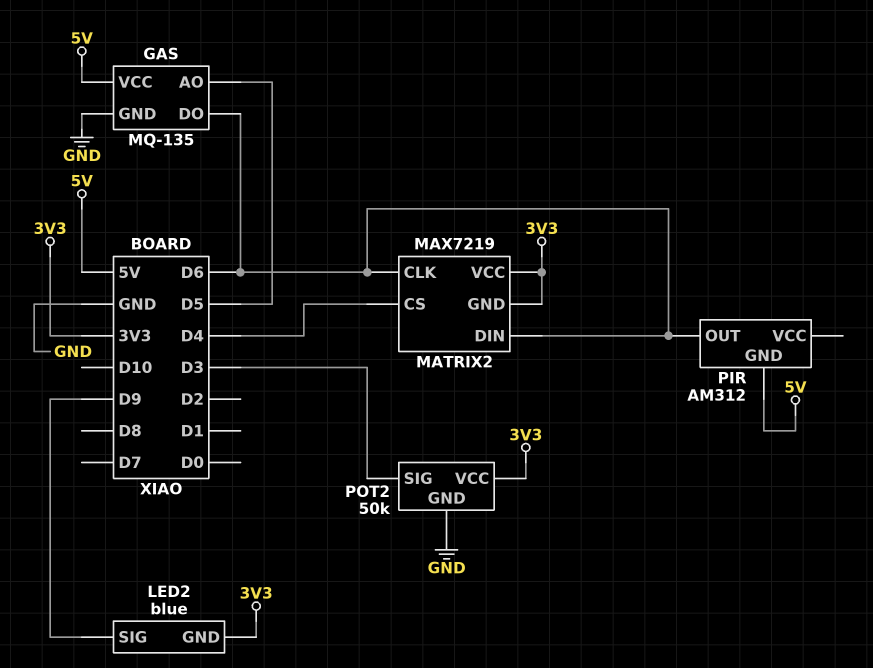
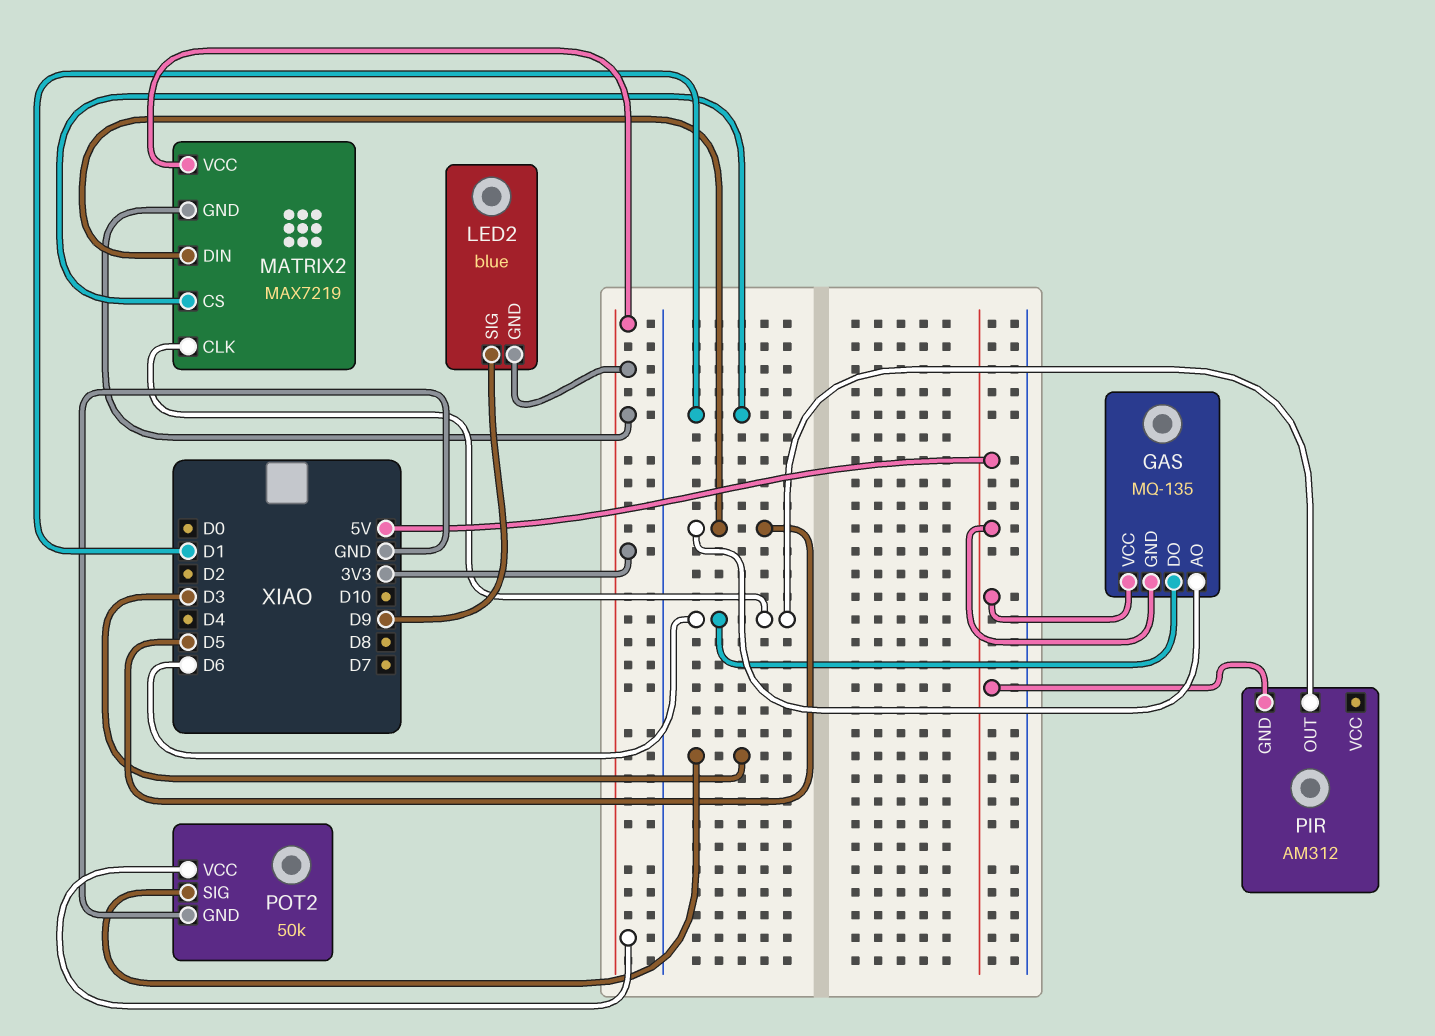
GAS pin GND: GND -> 5V
MATRIX2 pin CS: D4 -> D1
MATRIX2 pin DIN: D6 -> D5

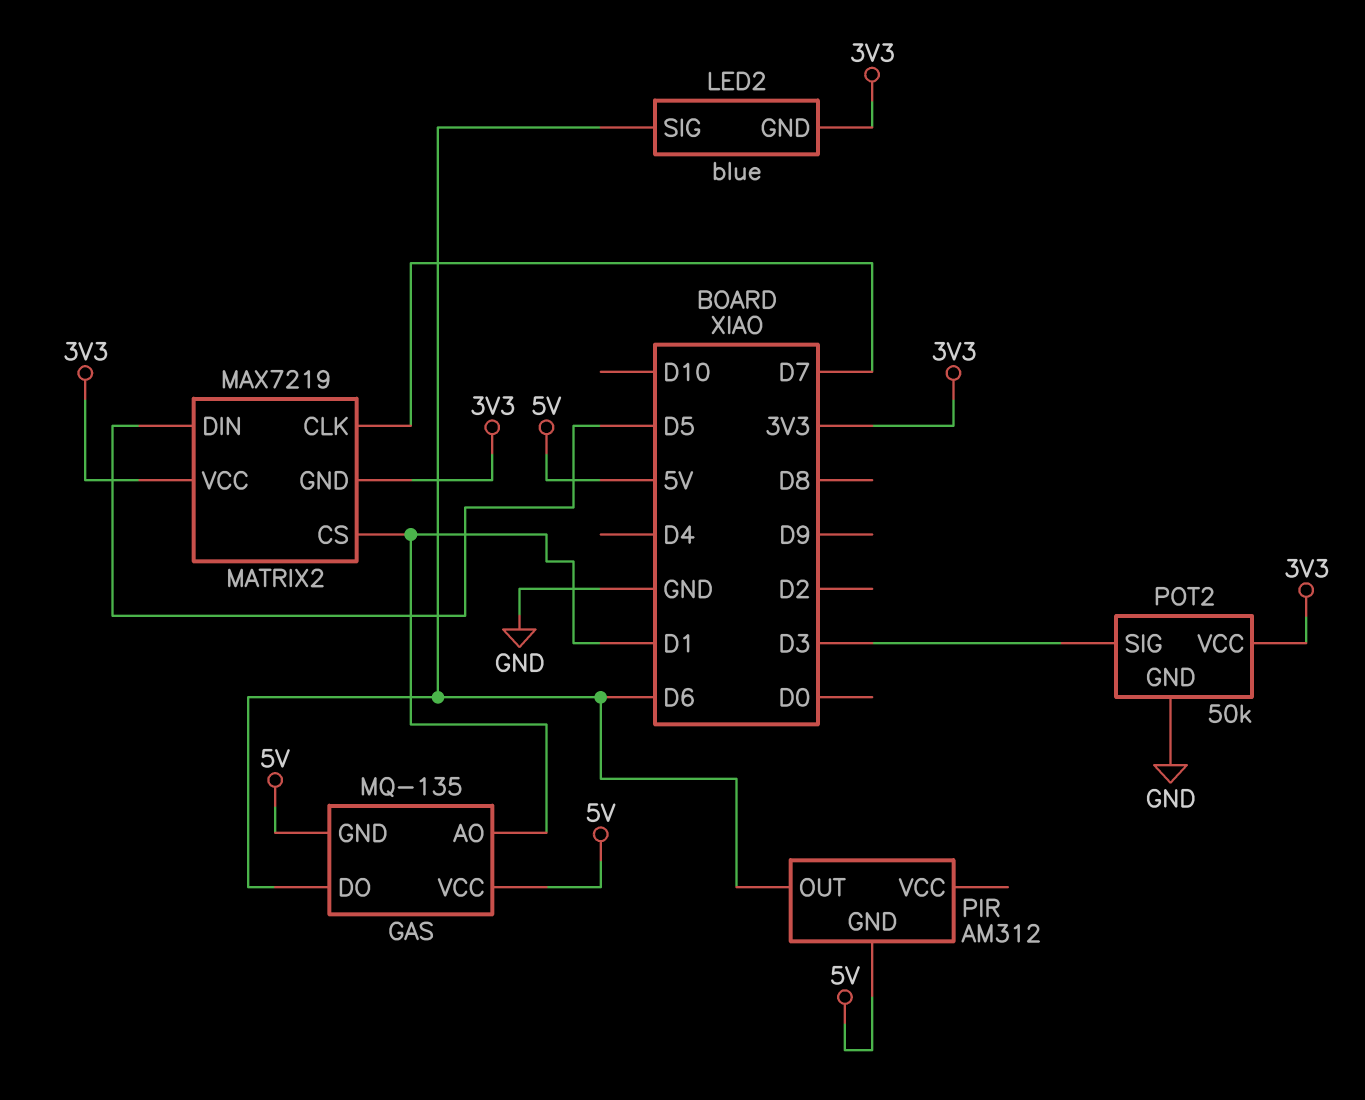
GAS pin AO: D5 -> D1
LED2 pin SIG: D9 -> D6
MATRIX2 pin CLK: D6 -> D7

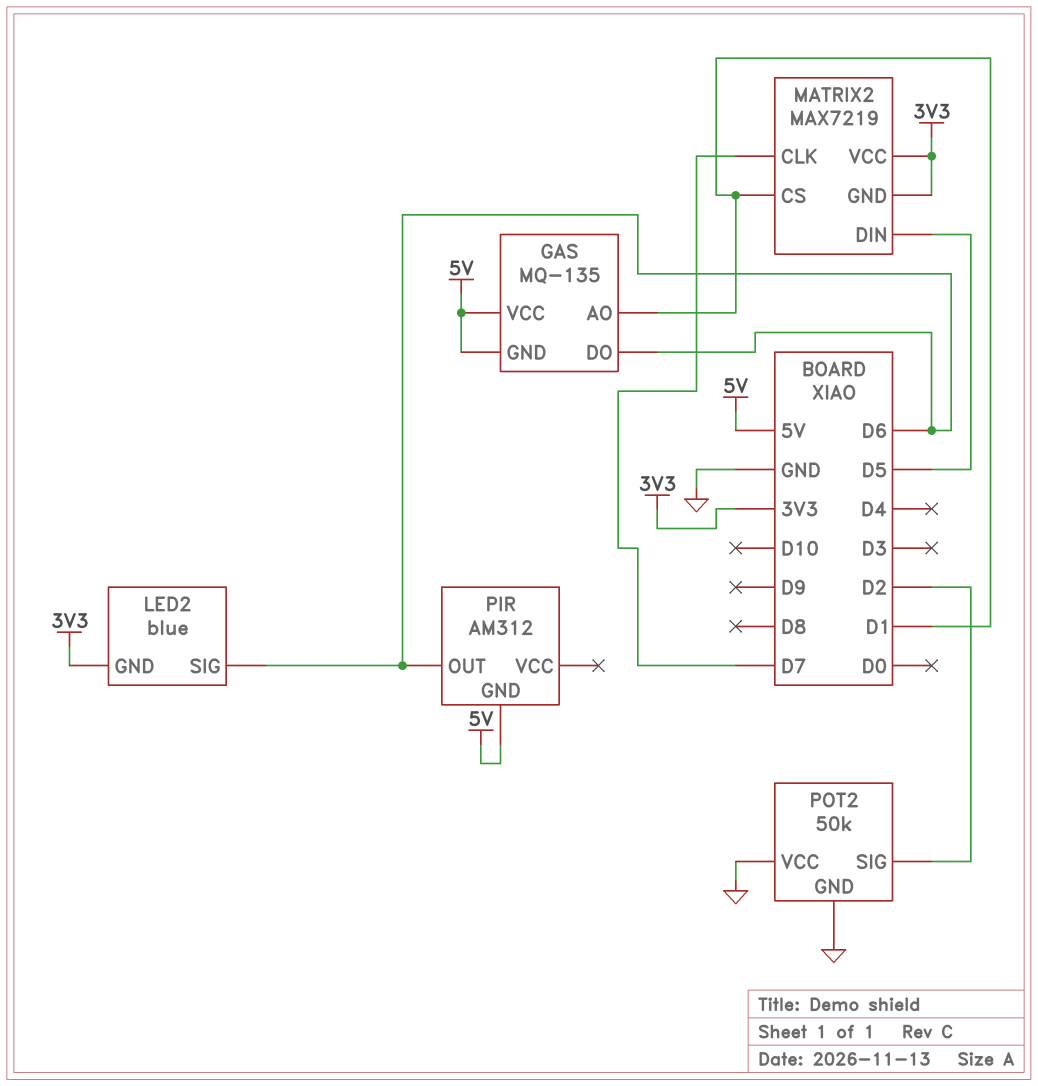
POT2 pin SIG: D3 -> D2
POT2 pin VCC: 3V3 -> GND

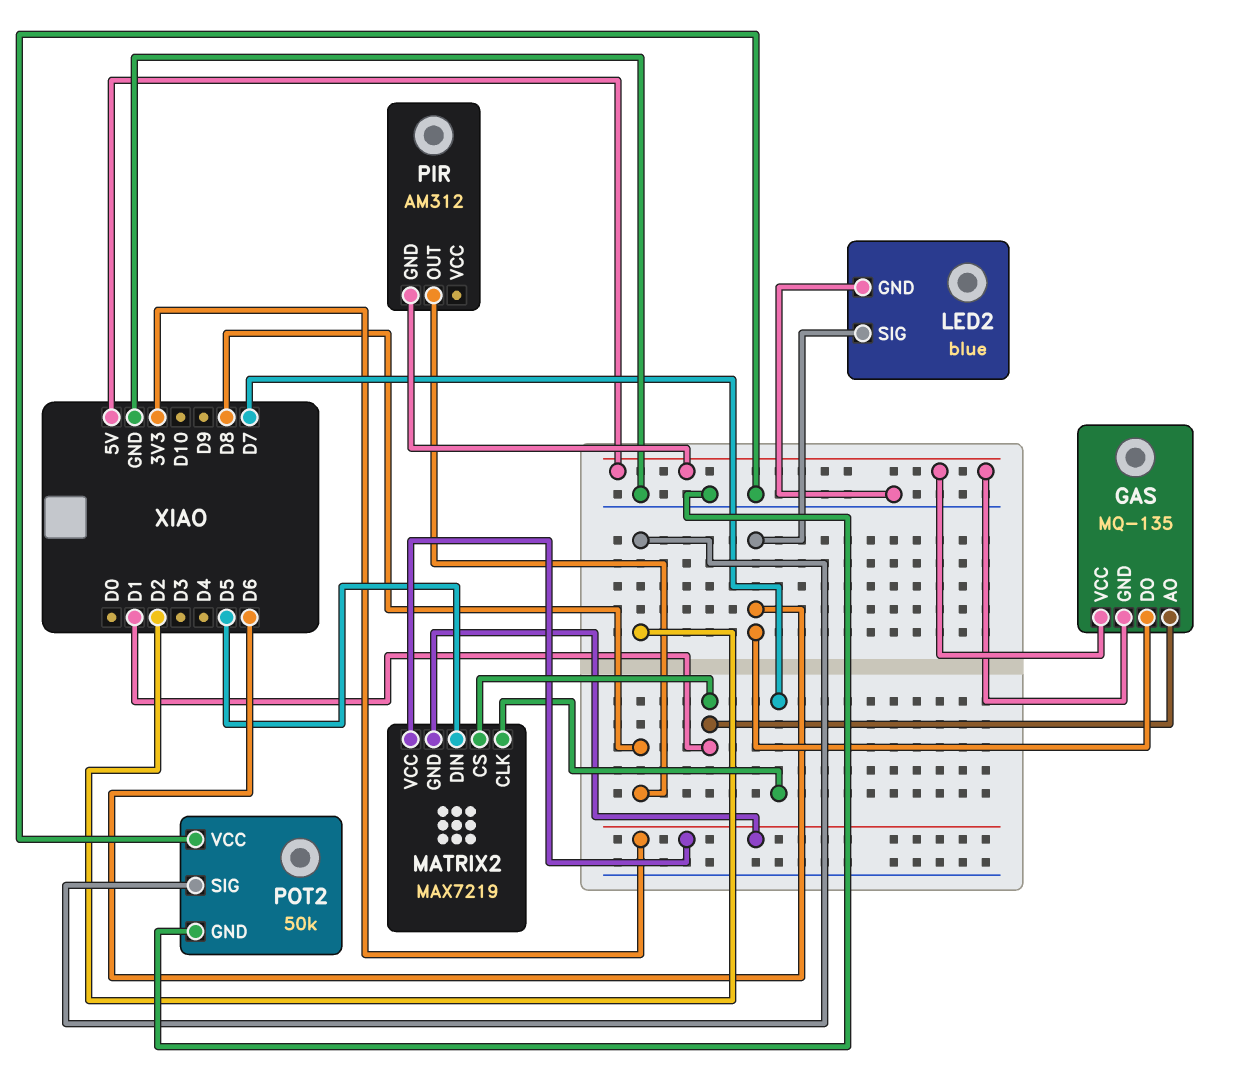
LED2 pin GND: 3V3 -> GND
PIR pin OUT: D6 -> D8

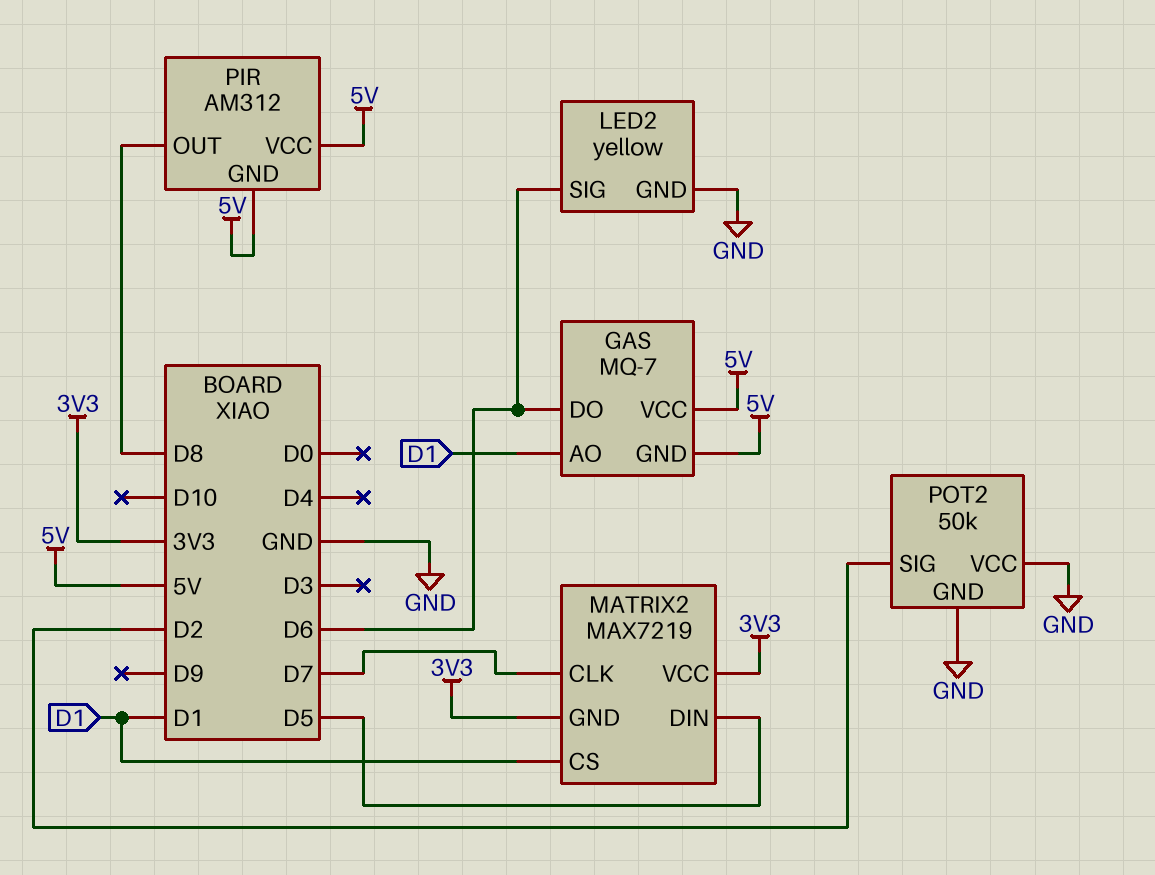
GAS: MQ-135 -> MQ-7
LED2: blue -> yellow
PIR pin VCC: none -> 5V

